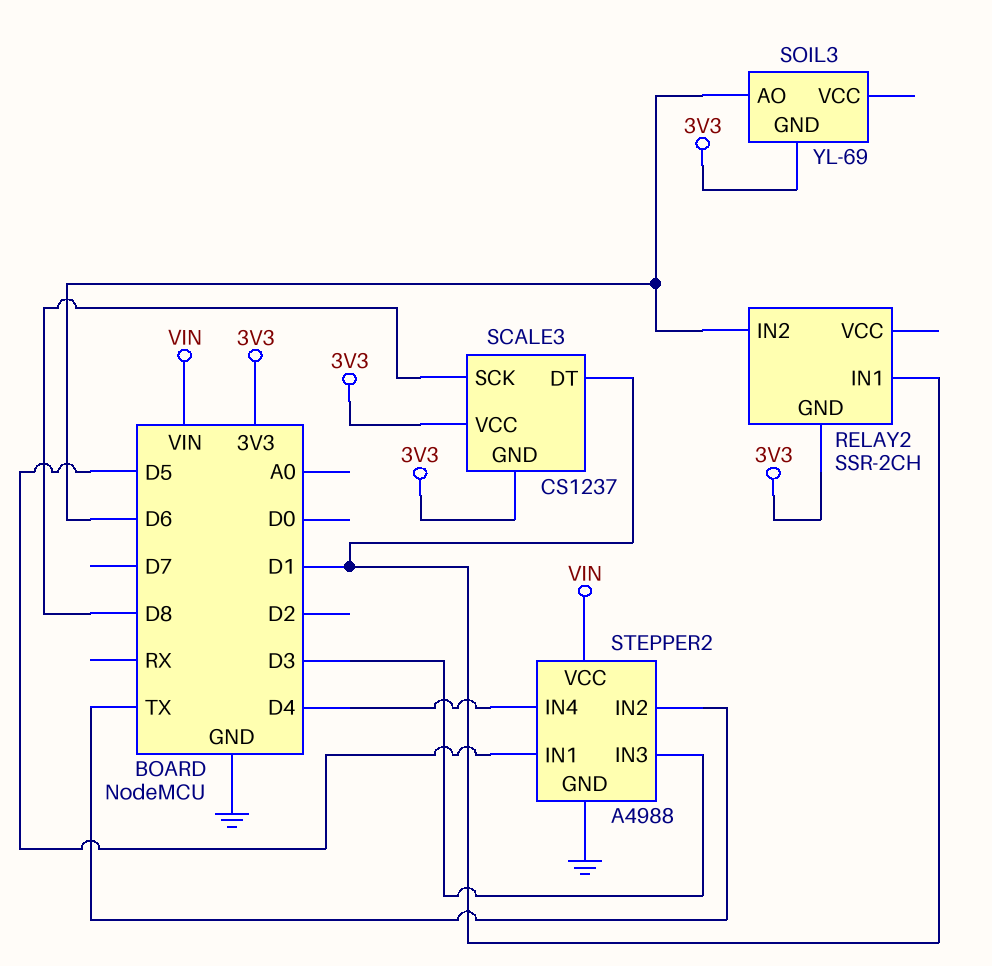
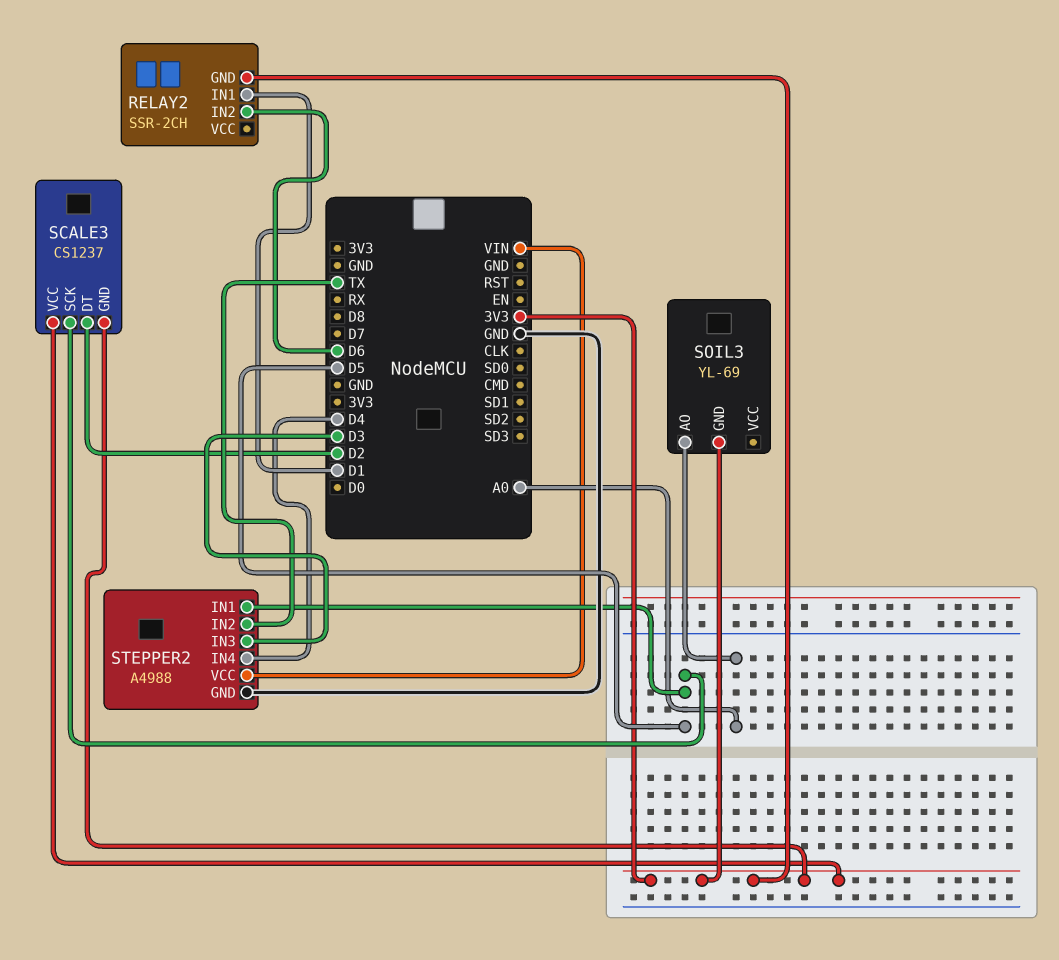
SCALE3 pin DT: D1 -> D2
SCALE3 pin SCK: D8 -> D5
SOIL3 pin AO: D6 -> A0

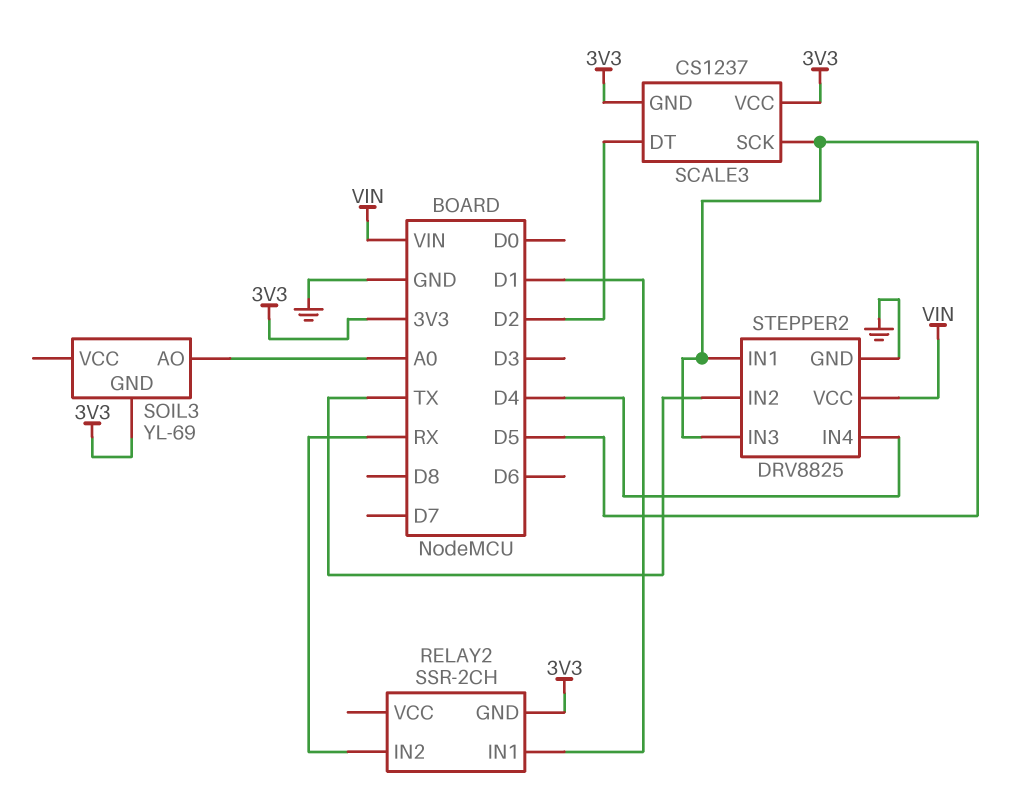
RELAY2 pin IN2: D6 -> RX
STEPPER2: A4988 -> DRV8825
STEPPER2 pin IN3: D3 -> D5

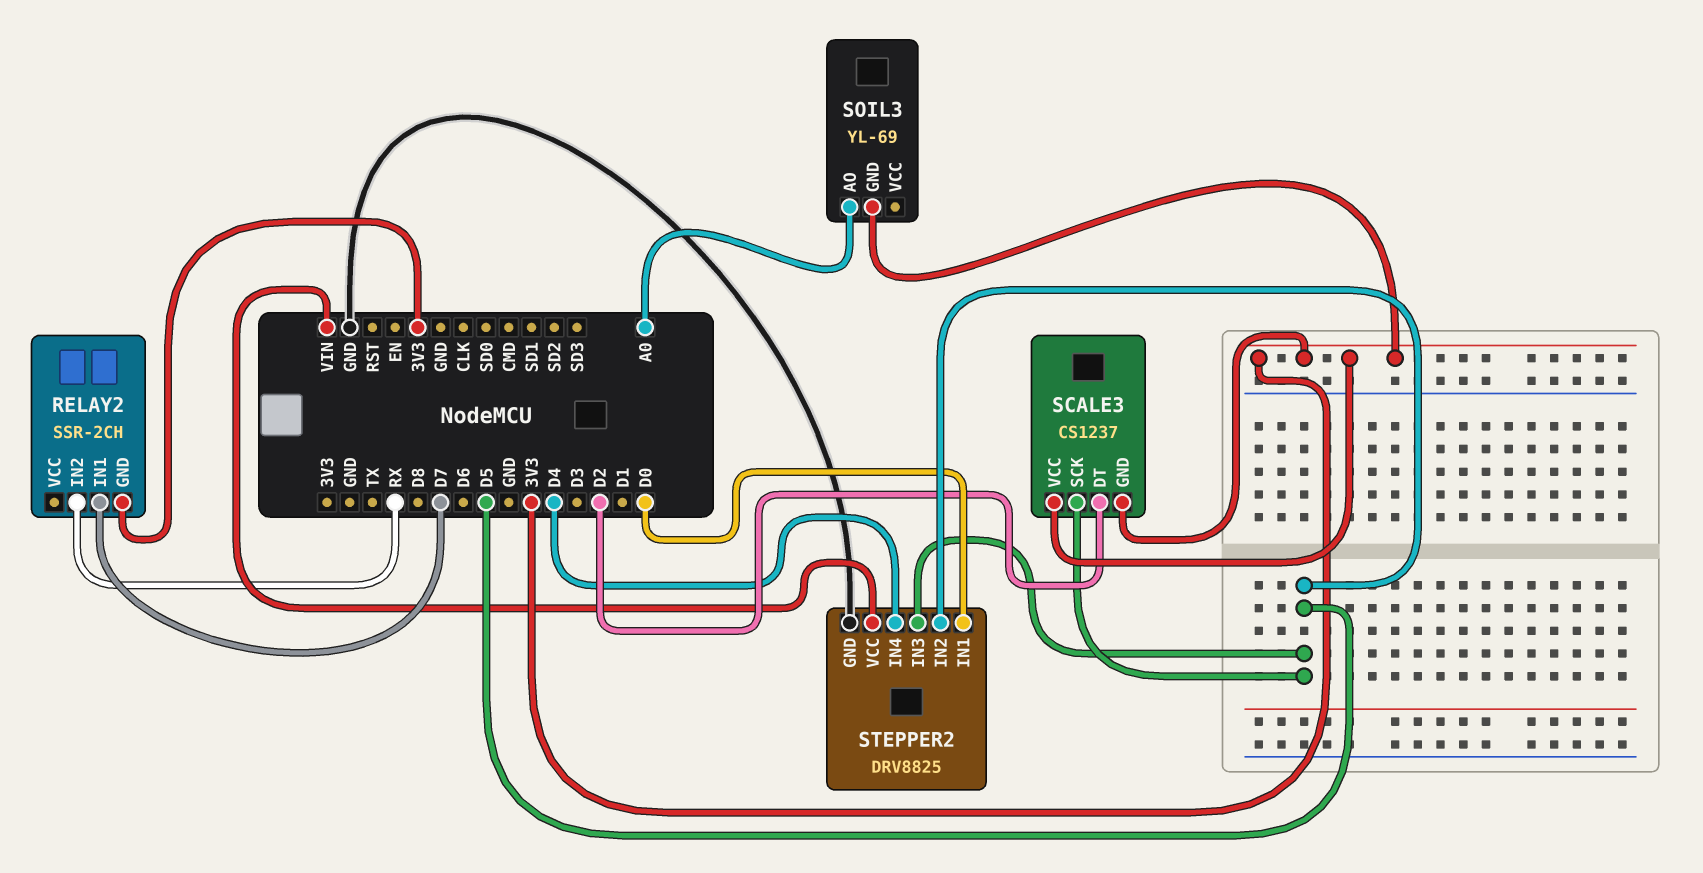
RELAY2 pin IN1: D1 -> D7
STEPPER2 pin IN1: D5 -> D0
STEPPER2 pin IN2: TX -> D5

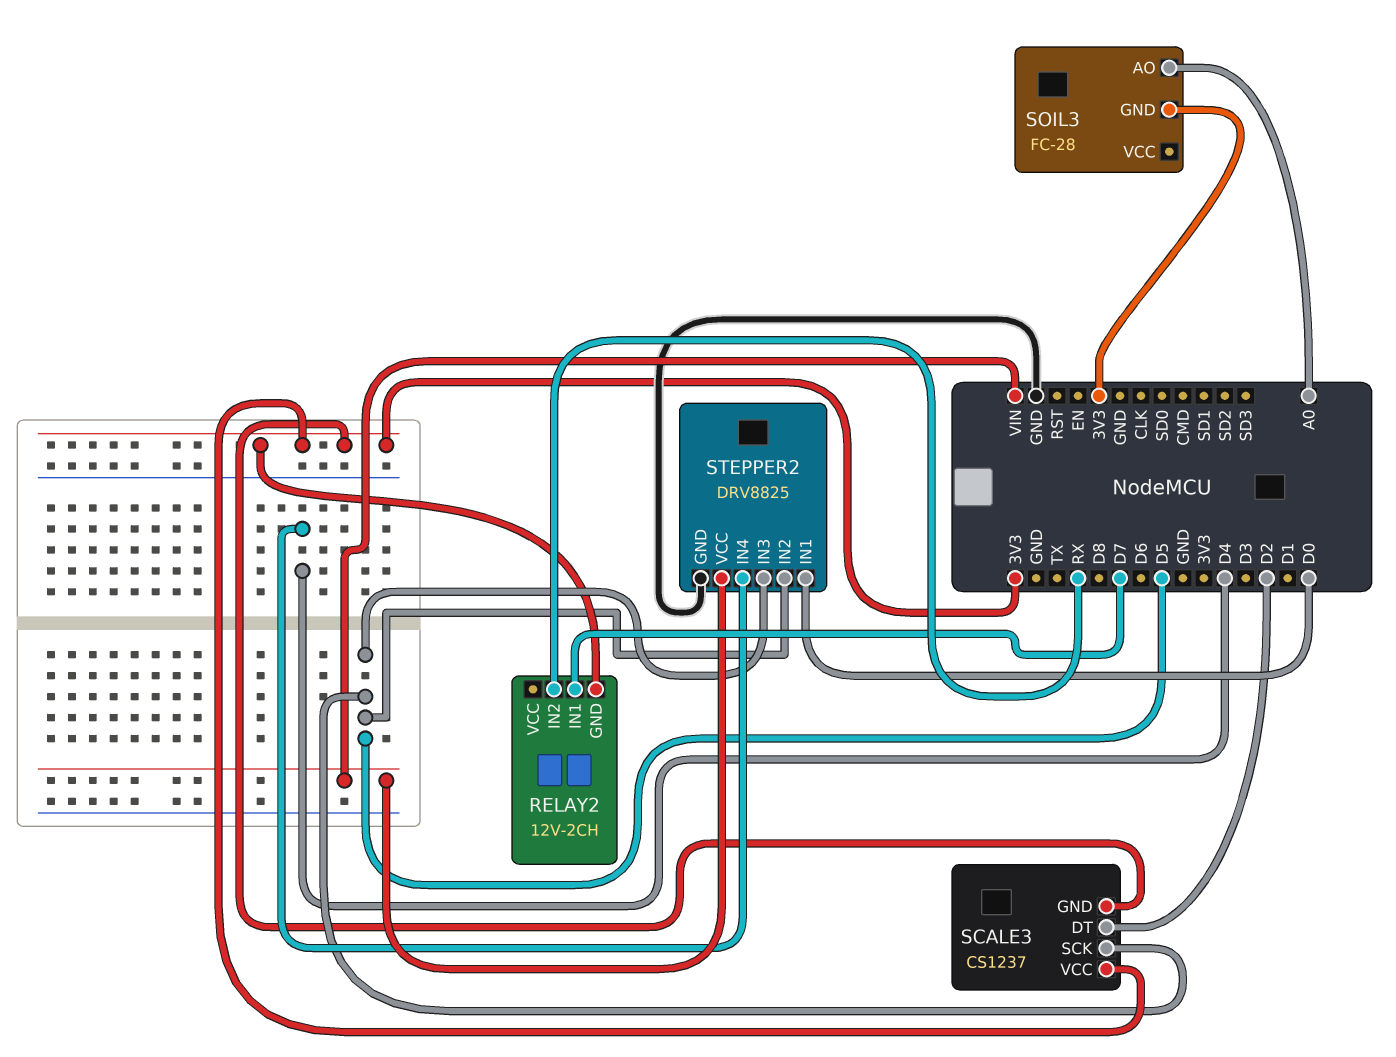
RELAY2: SSR-2CH -> 12V-2CH
SOIL3: YL-69 -> FC-28

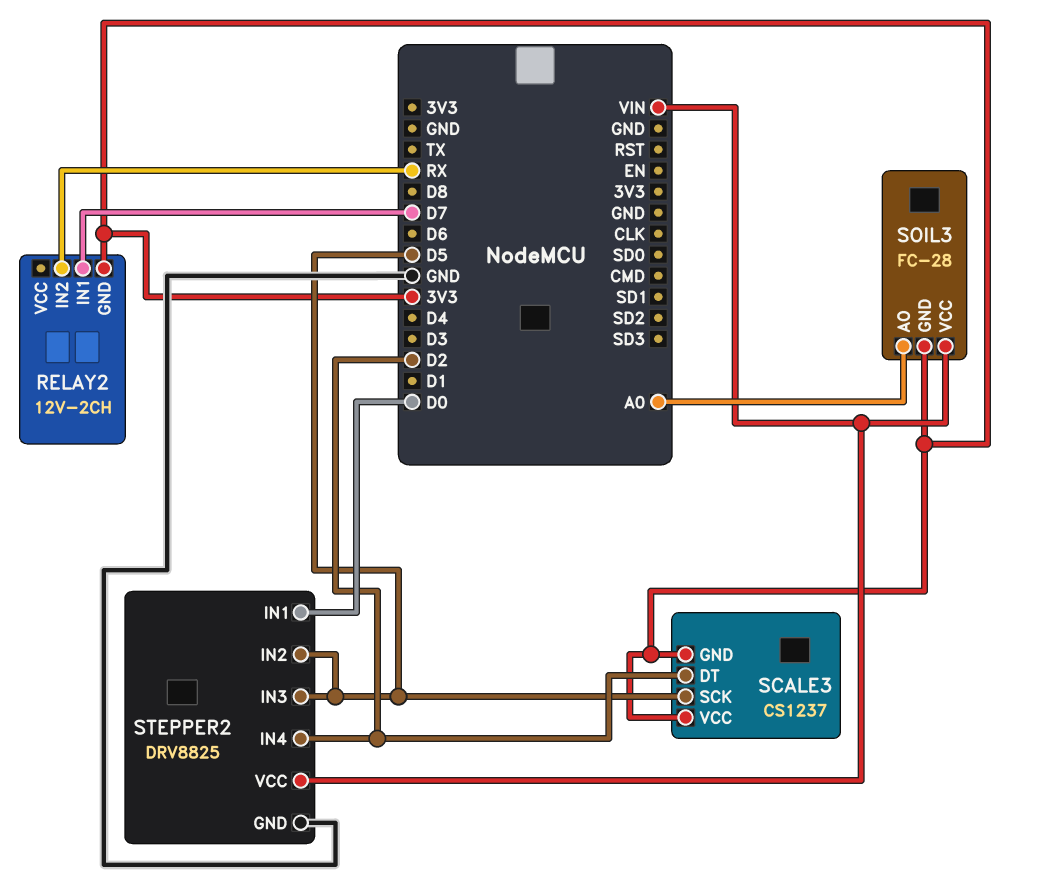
SOIL3 pin VCC: none -> VIN
STEPPER2 pin IN4: D4 -> D2

